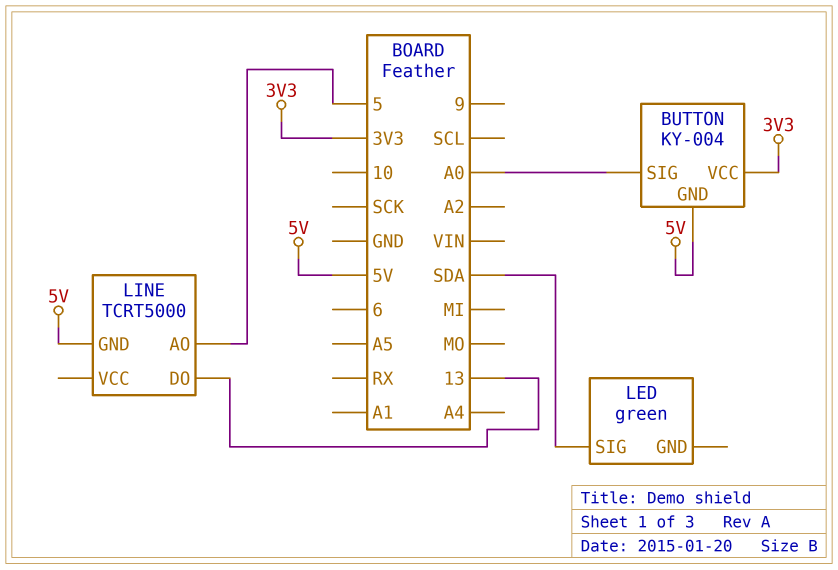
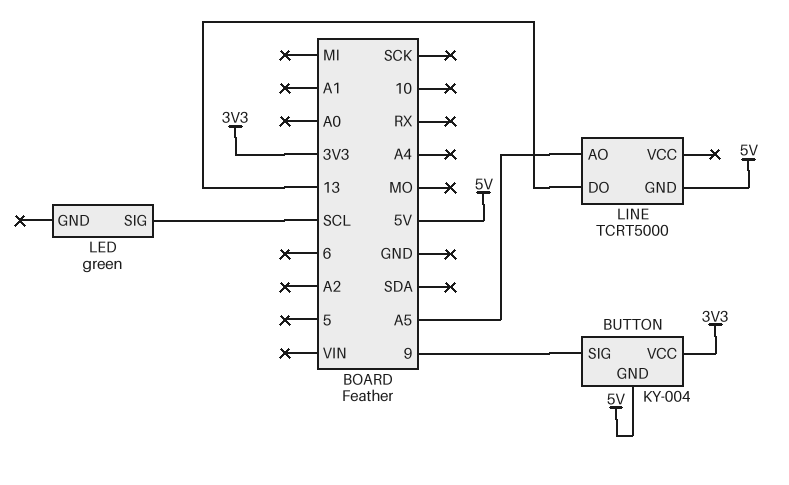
BUTTON pin SIG: A0 -> 9
LED pin SIG: SDA -> SCL
LINE pin AO: 5 -> A5

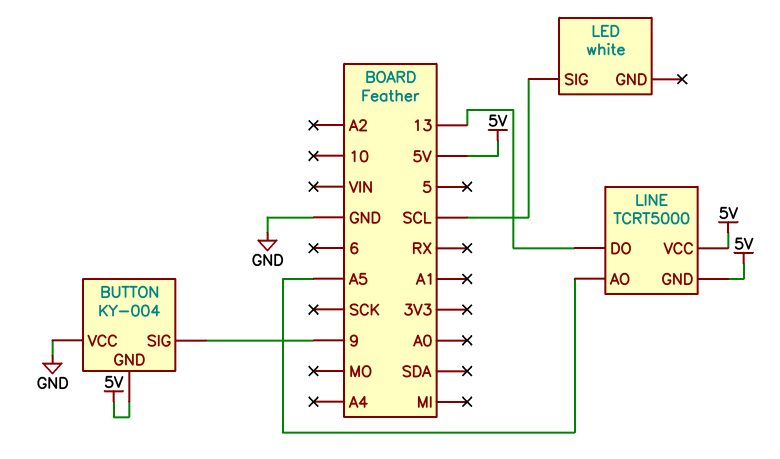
BUTTON pin VCC: 3V3 -> GND
LED: green -> white
LINE pin VCC: none -> 5V

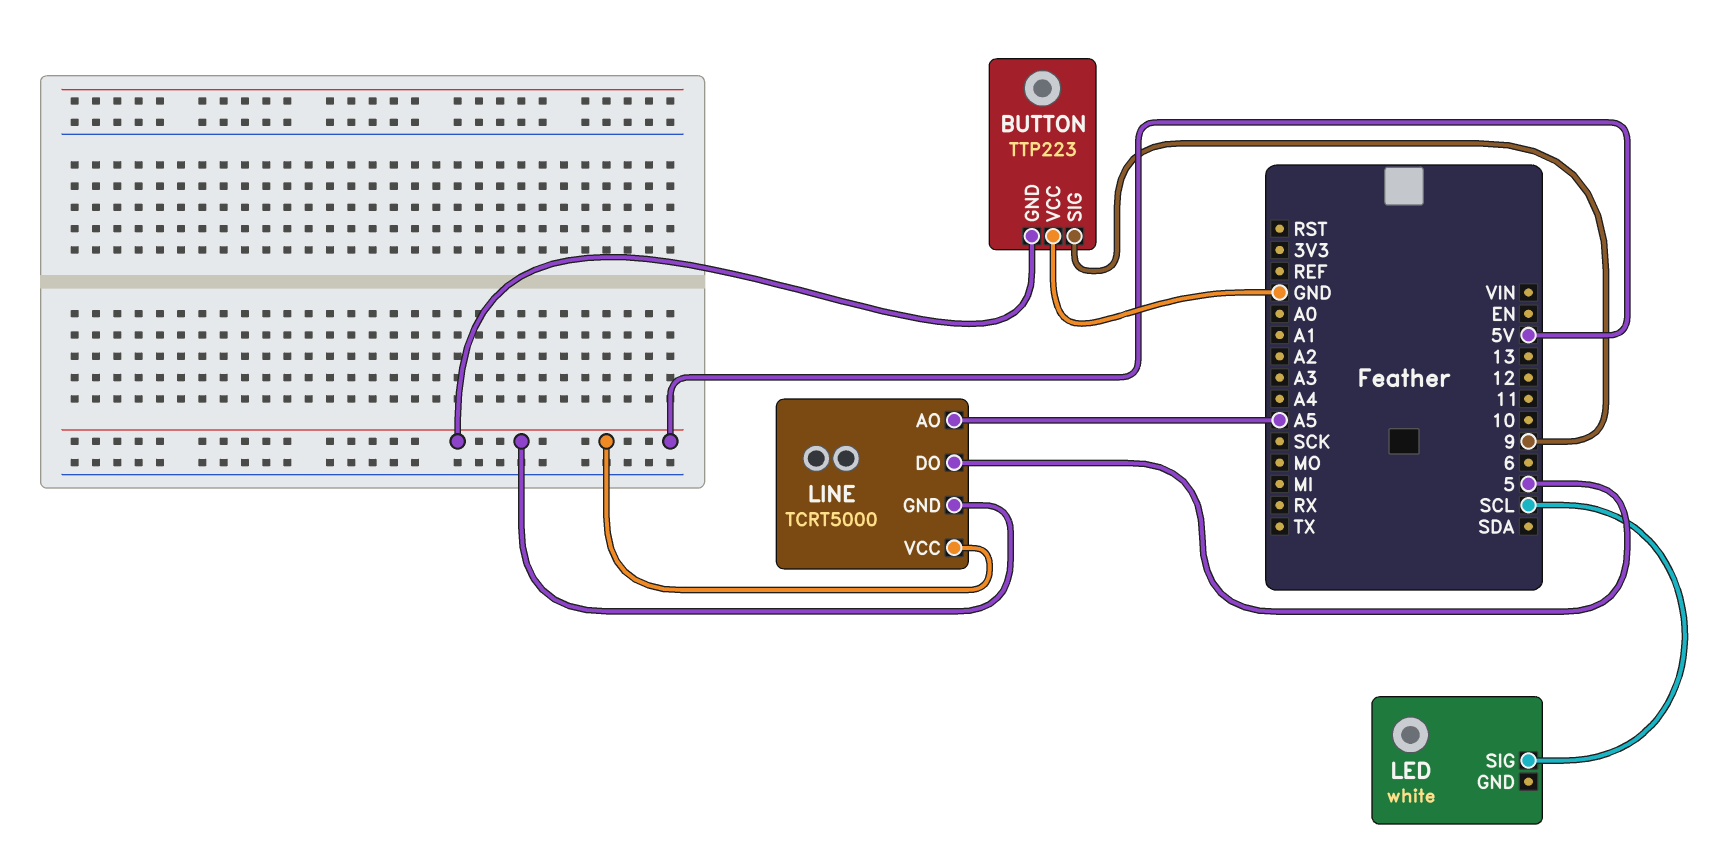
BUTTON: KY-004 -> TTP223
LINE pin DO: 13 -> 5

